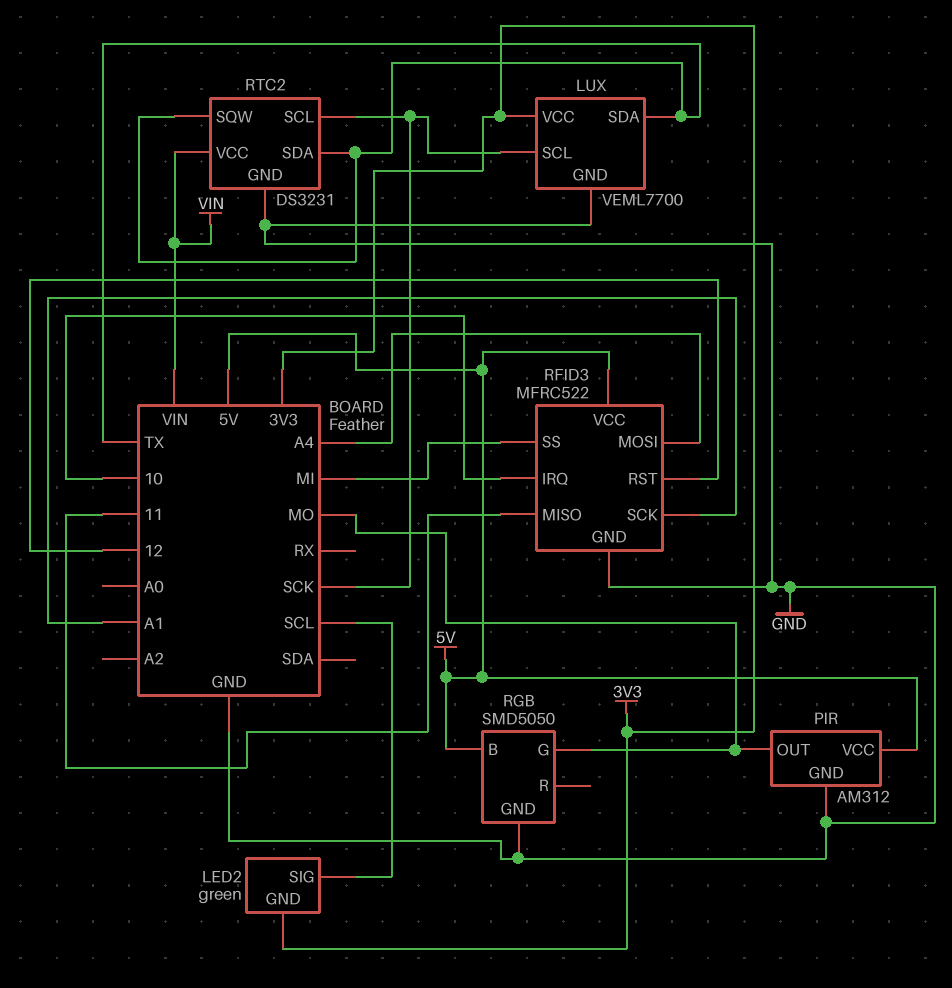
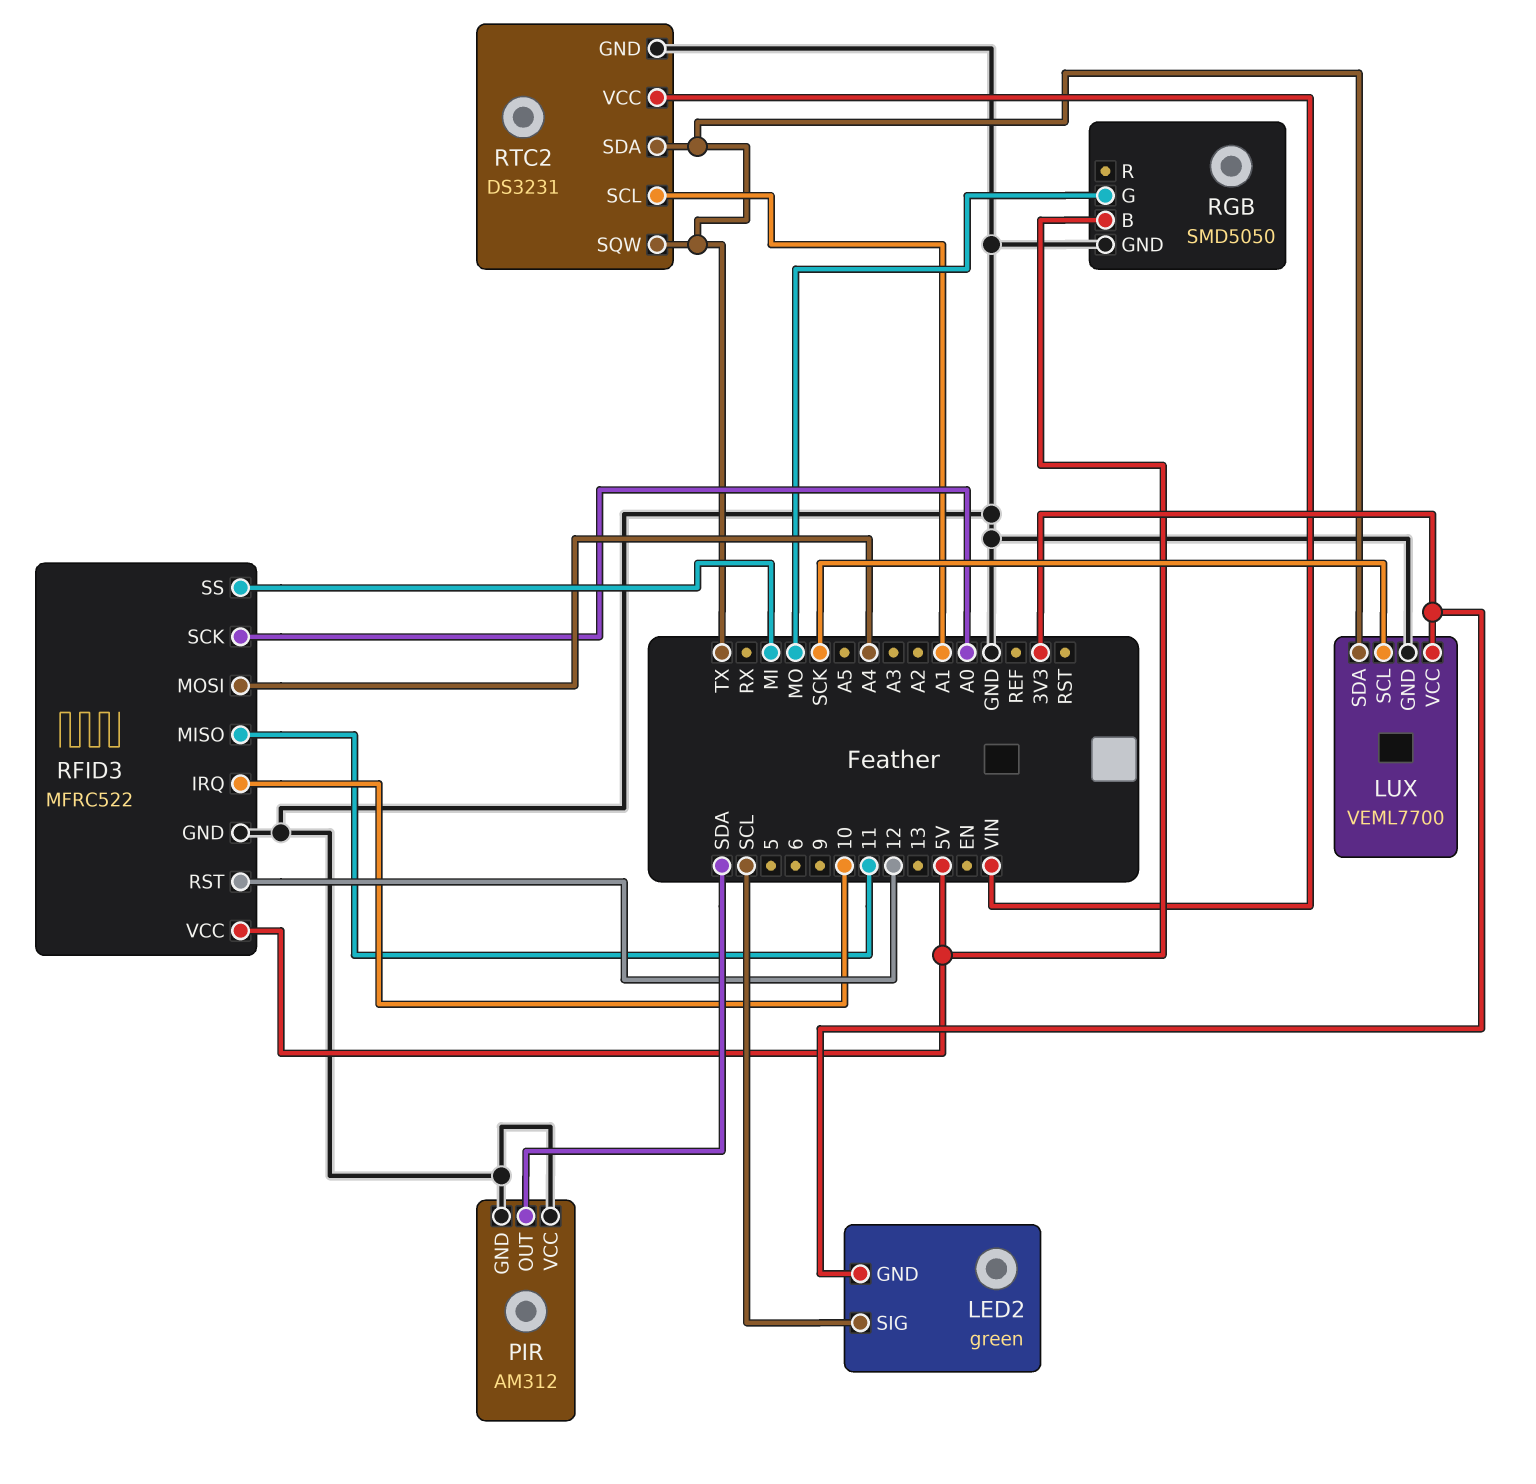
PIR pin OUT: MO -> SDA
PIR pin VCC: 5V -> GND
RFID3 pin SCK: A1 -> A0
RTC2 pin SCL: SCK -> A1

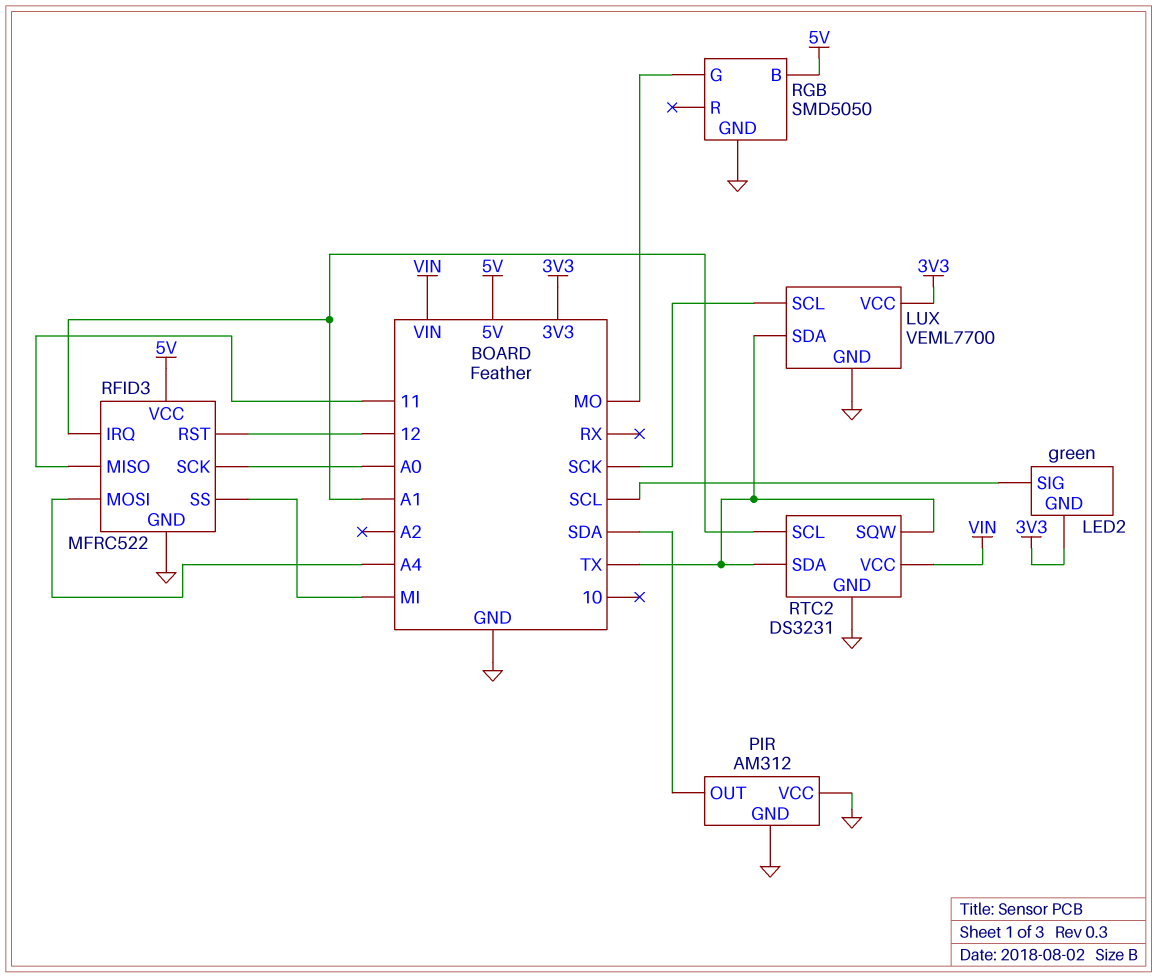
RFID3 pin IRQ: 10 -> A1

